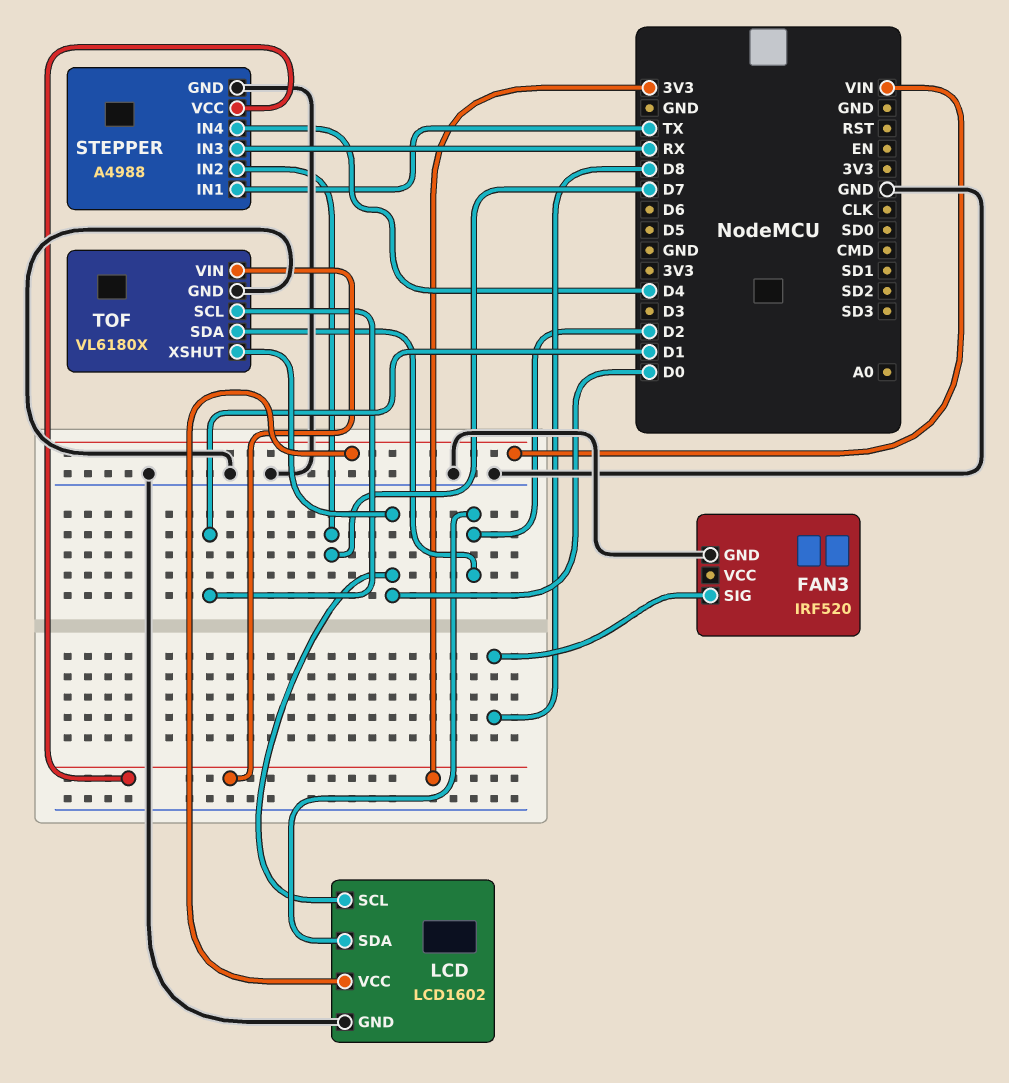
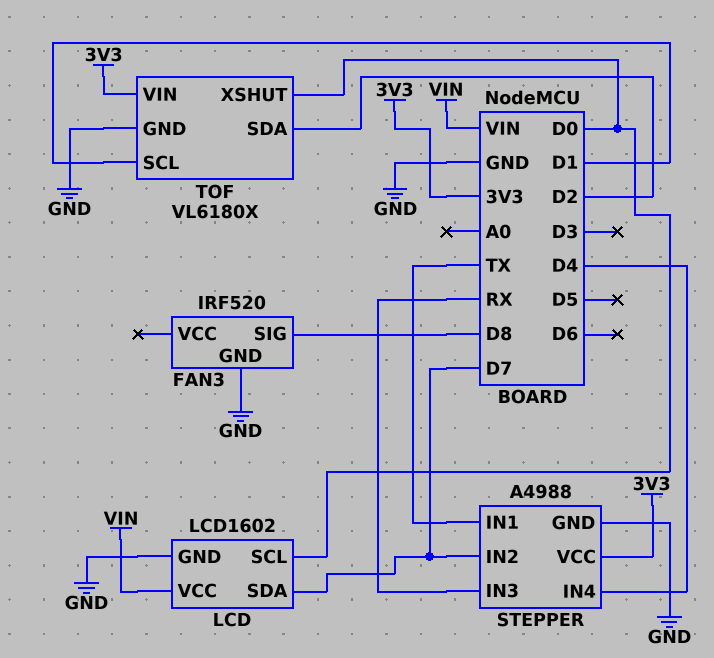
LCD pin SDA: D2 -> D7

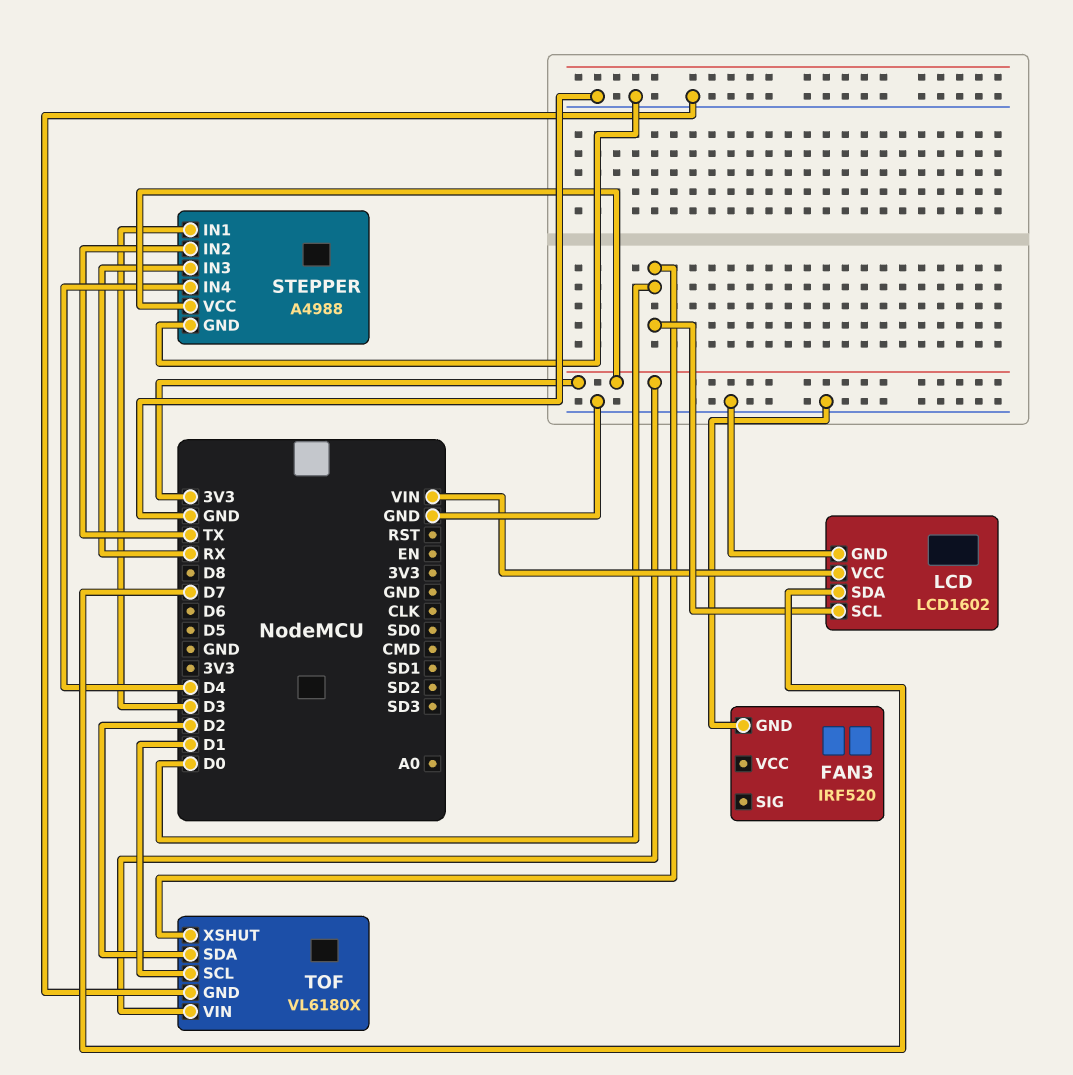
FAN3 pin SIG: D8 -> none
STEPPER pin IN1: TX -> D3
STEPPER pin IN2: D7 -> TX

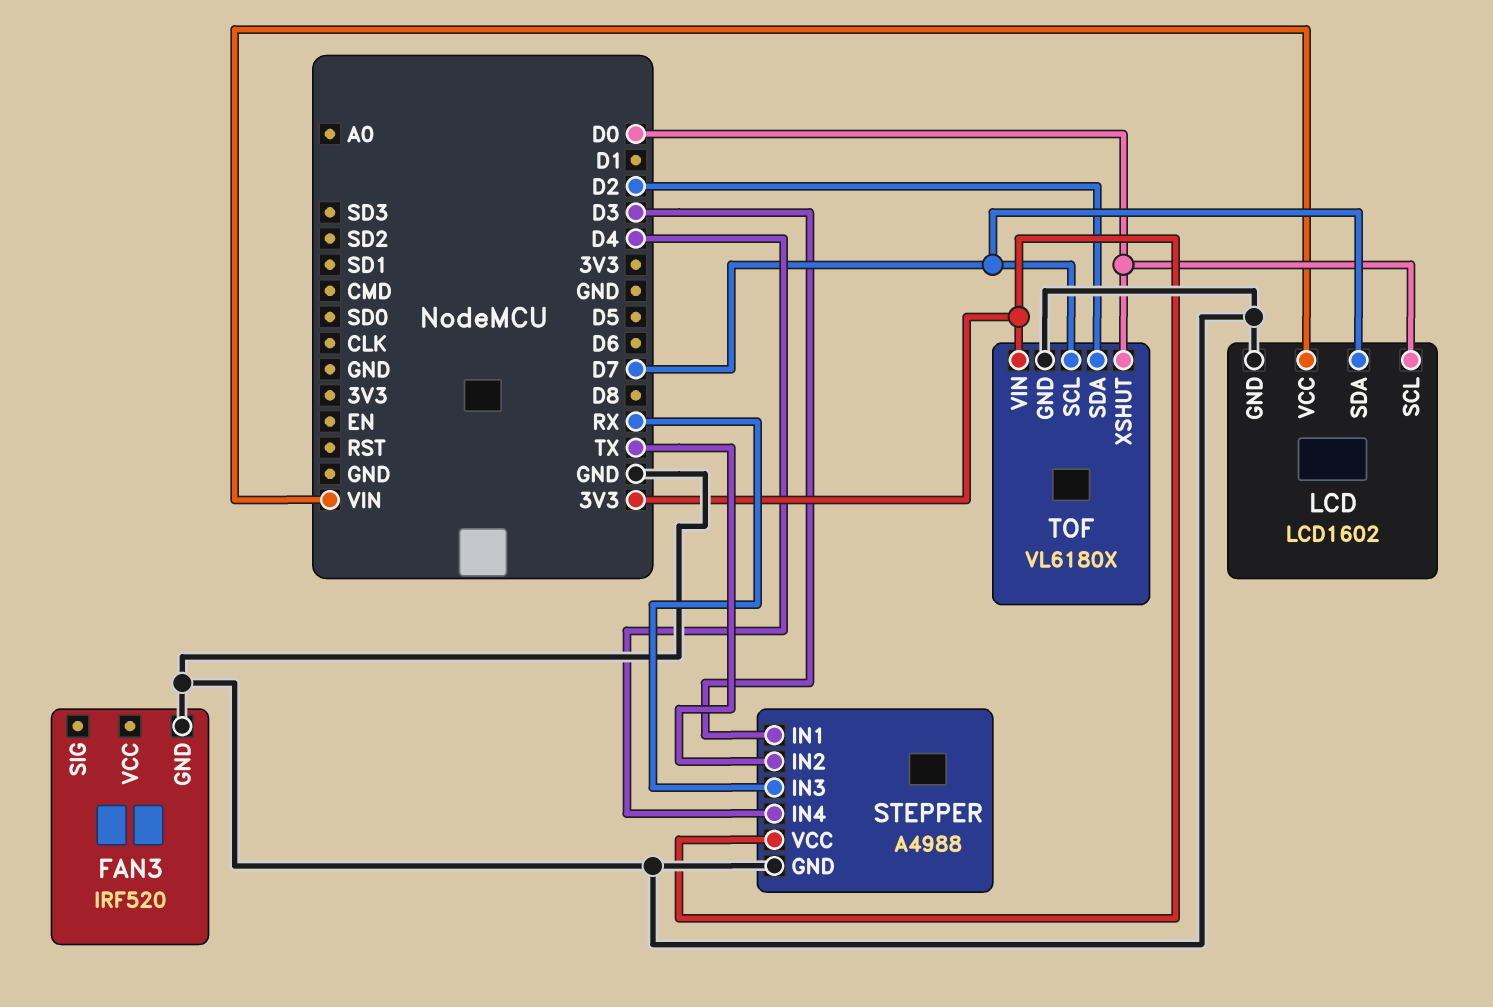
TOF pin SCL: D1 -> D7

